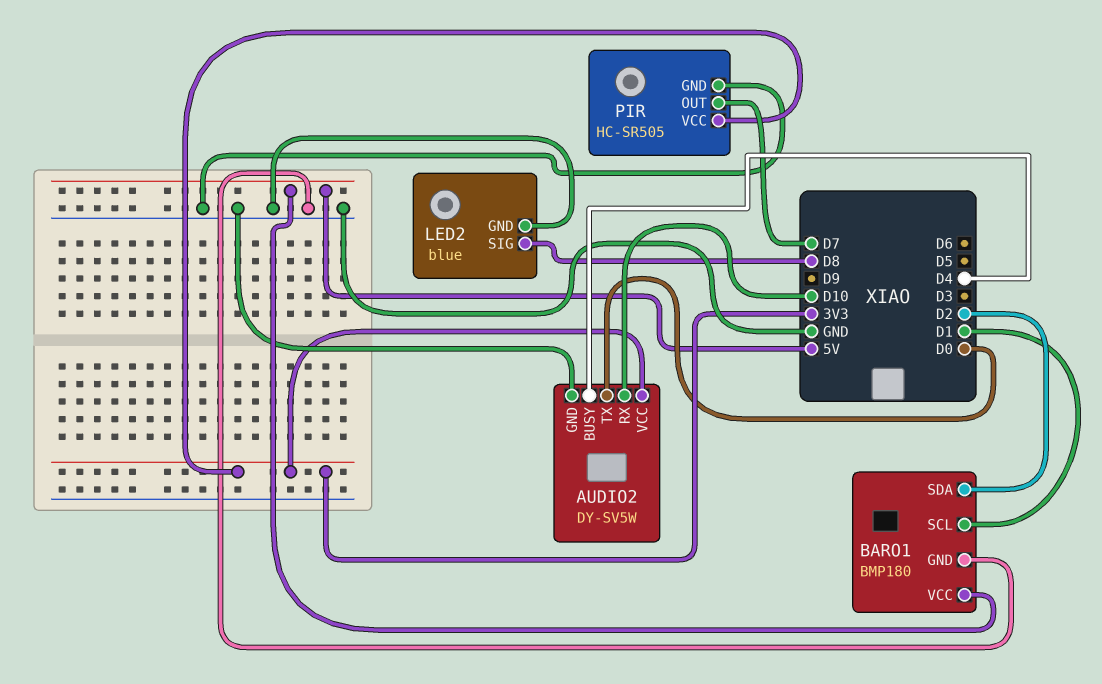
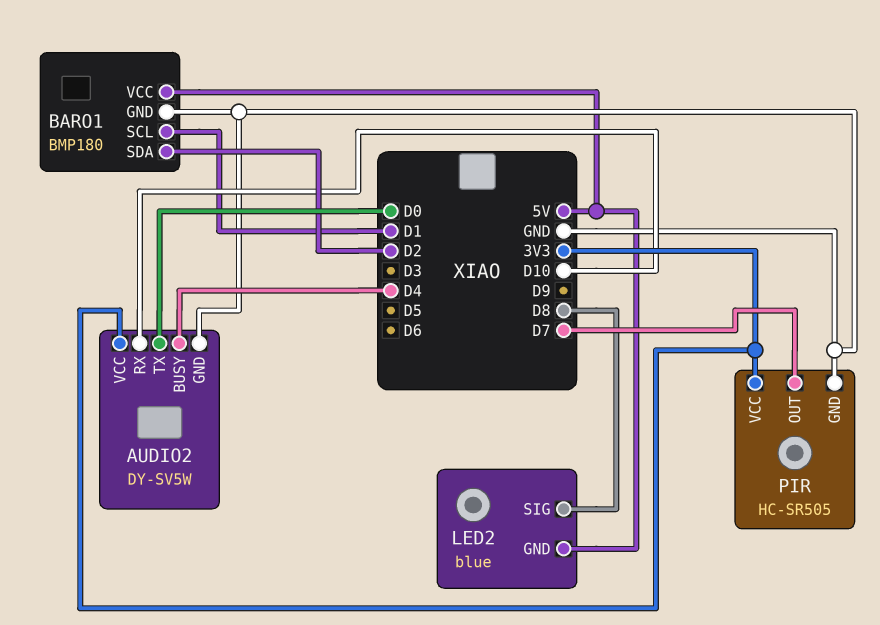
LED2 pin GND: GND -> 5V

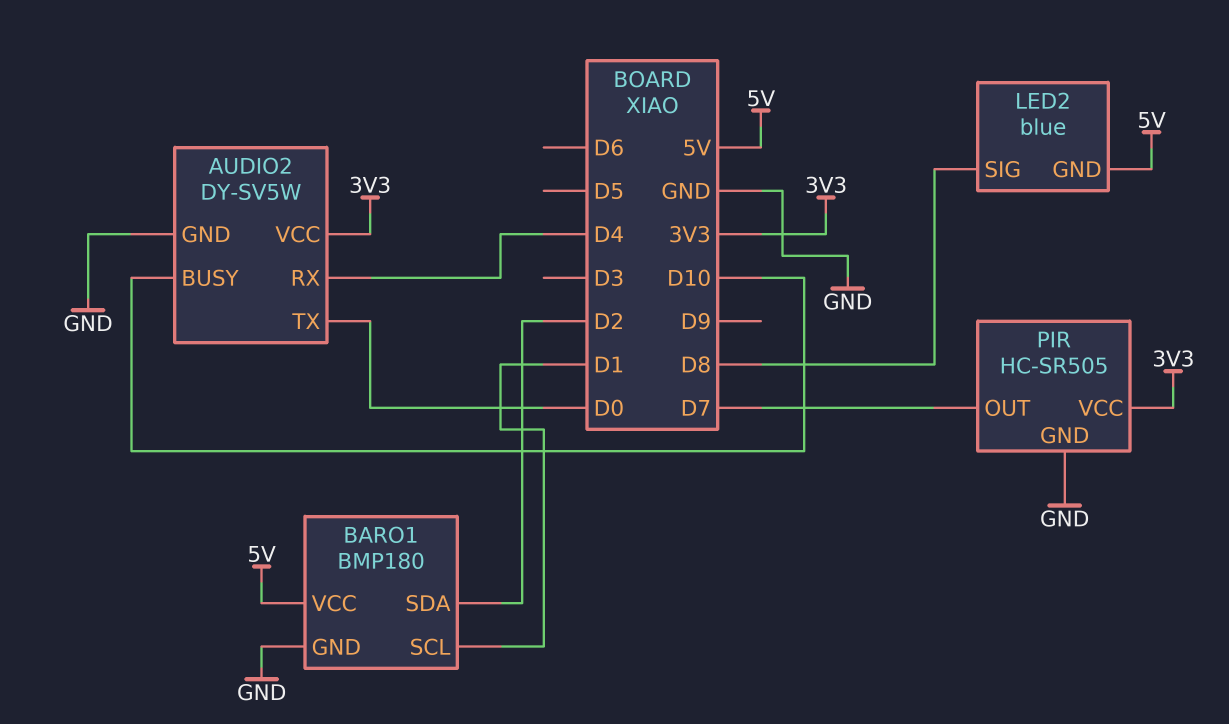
AUDIO2 pin BUSY: D4 -> D10
AUDIO2 pin RX: D10 -> D4

